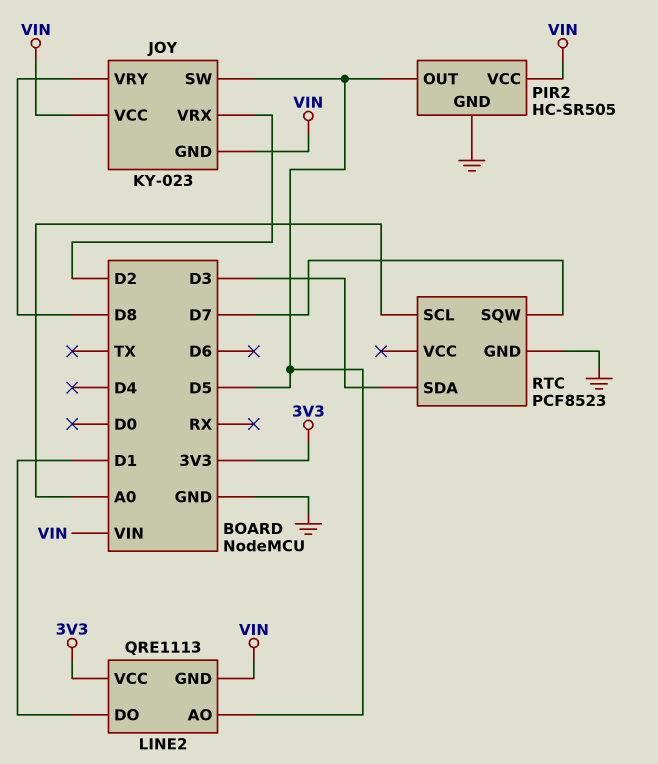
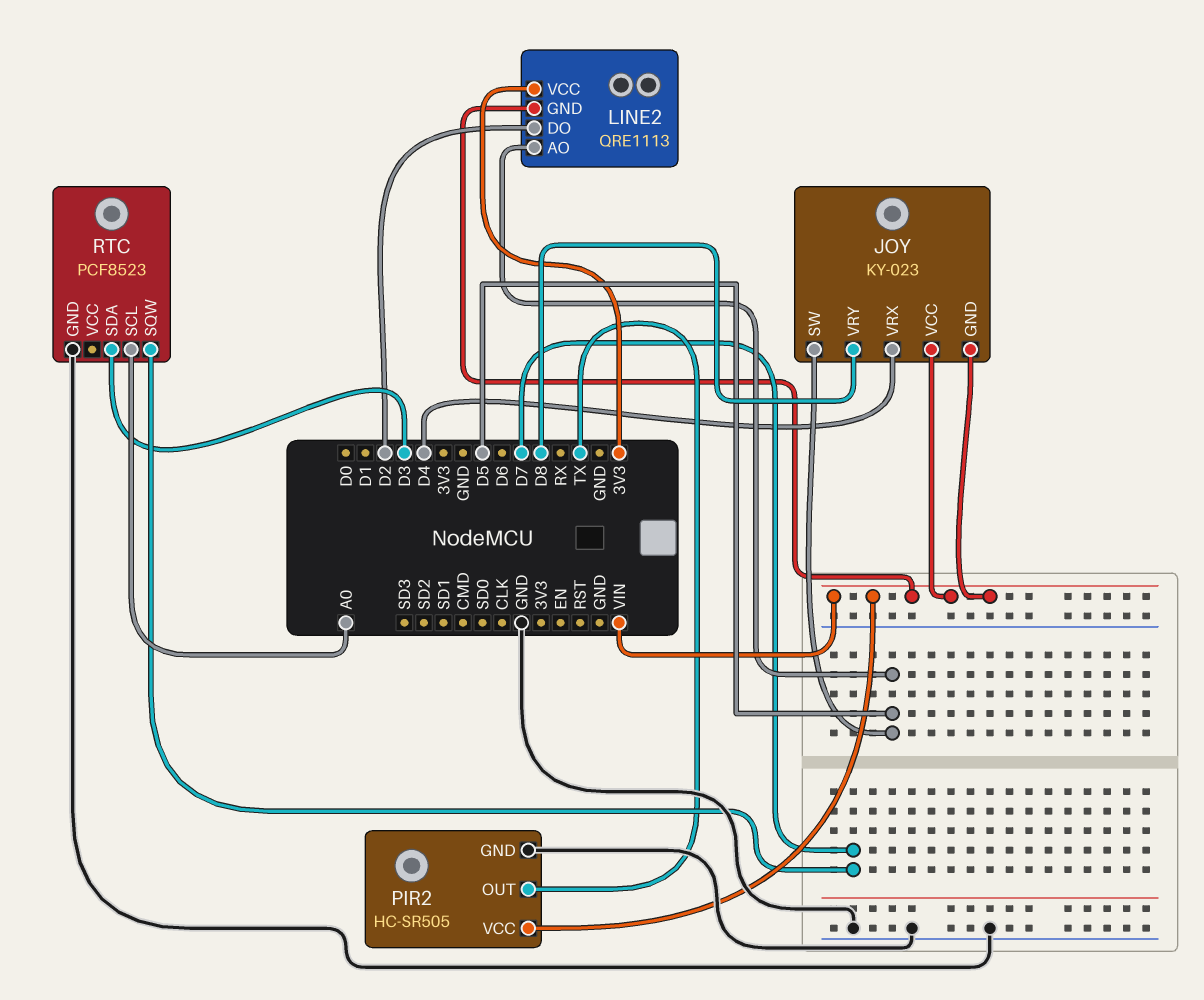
JOY pin VRX: D2 -> D4
LINE2 pin DO: D1 -> D2
PIR2 pin OUT: D5 -> TX

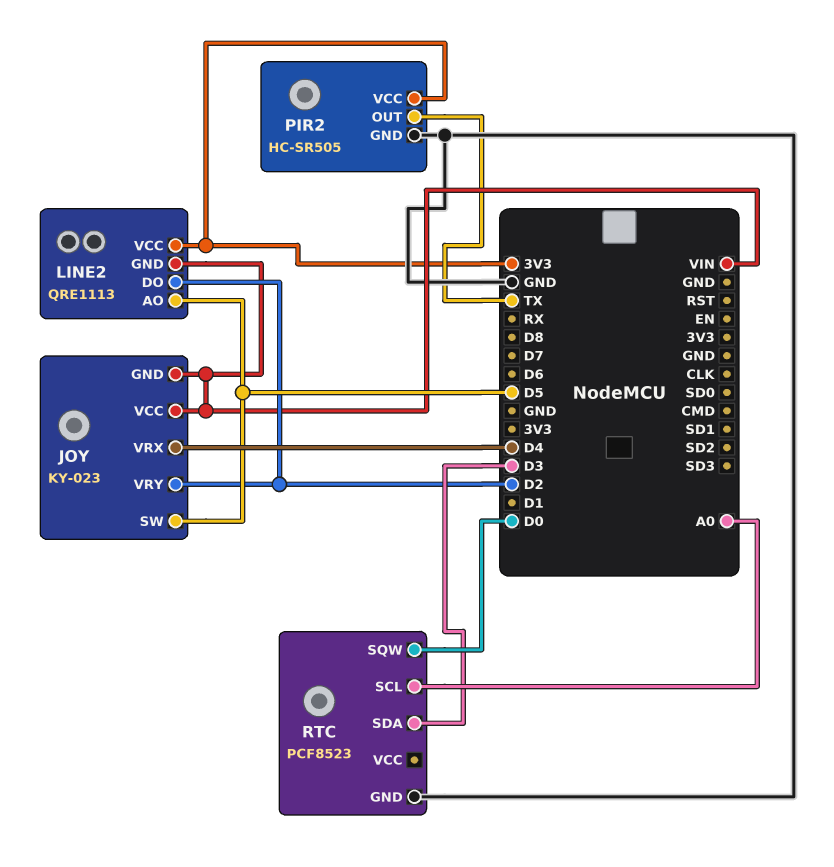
JOY pin VRY: D8 -> D2
PIR2 pin VCC: VIN -> 3V3
RTC pin SQW: D7 -> D0

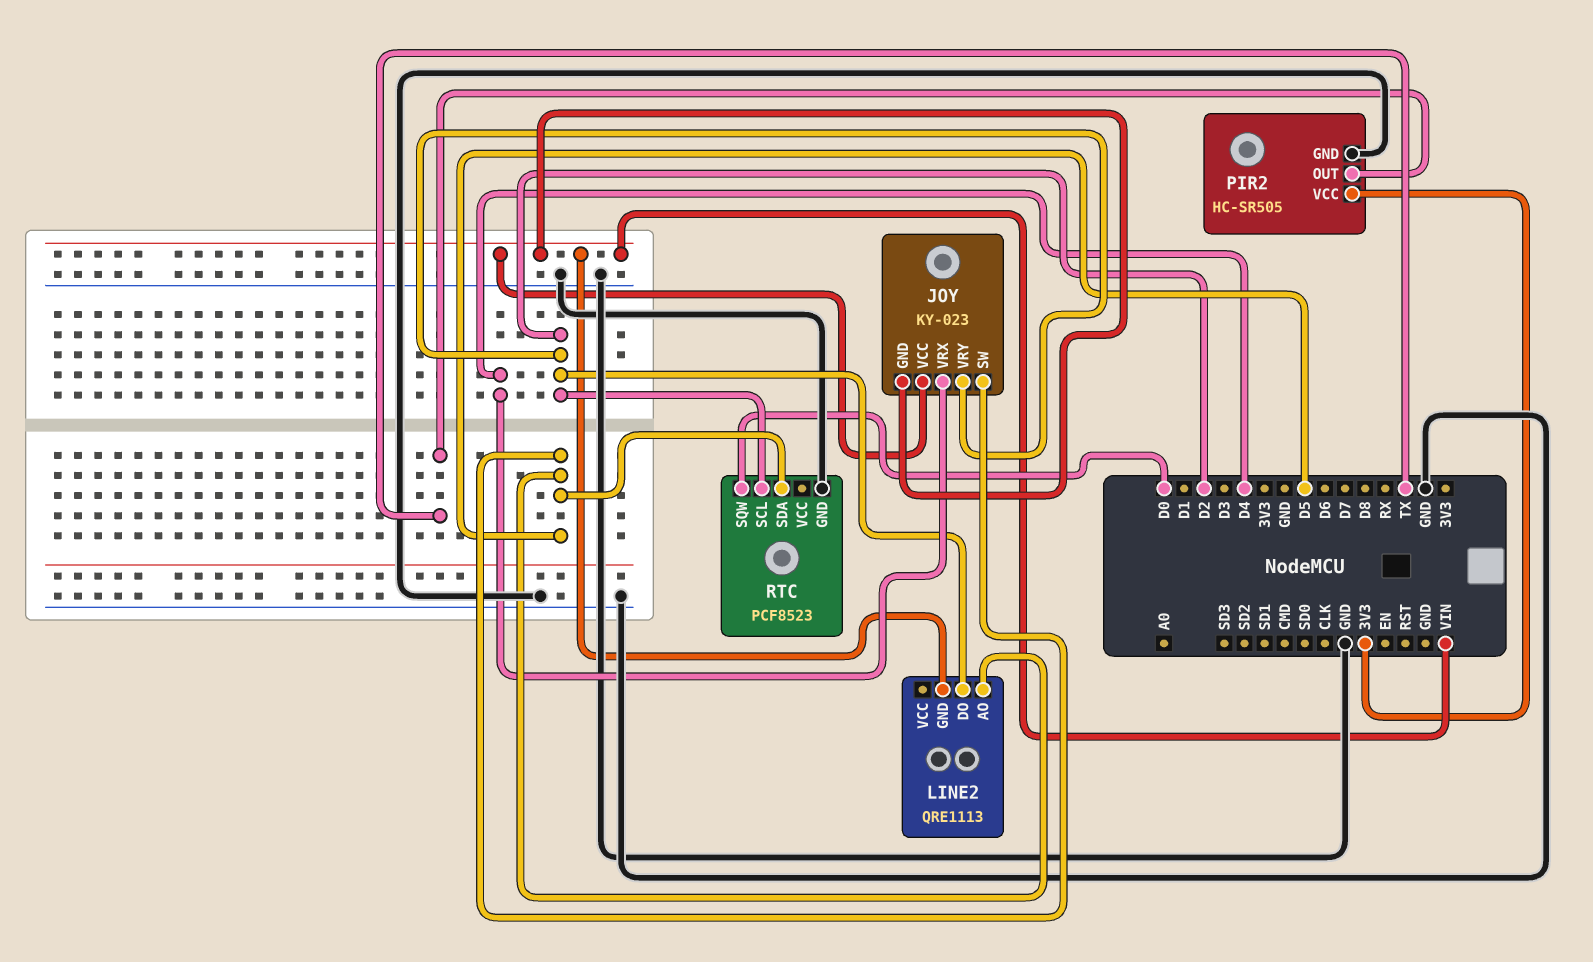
LINE2 pin VCC: 3V3 -> none
RTC pin SCL: A0 -> D2
RTC pin SDA: D3 -> D5

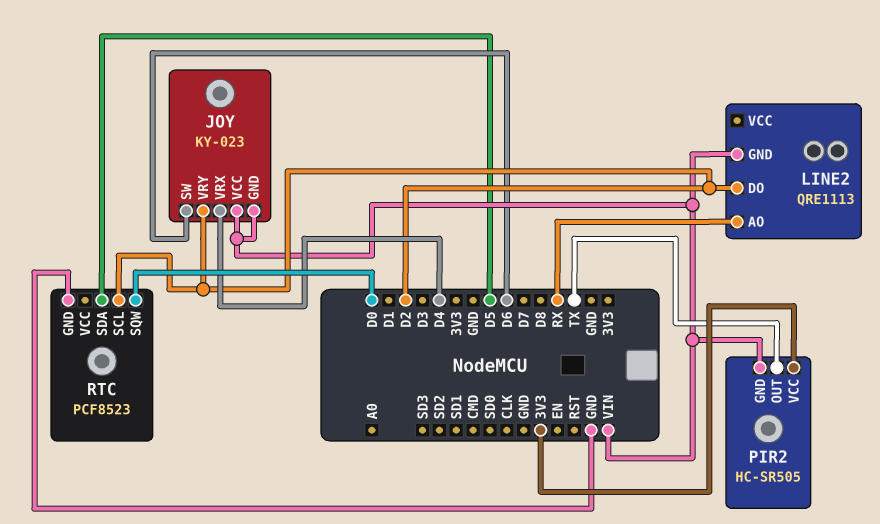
JOY pin SW: D5 -> D6
LINE2 pin AO: D5 -> RX
PIR2 pin GND: GND -> VIN

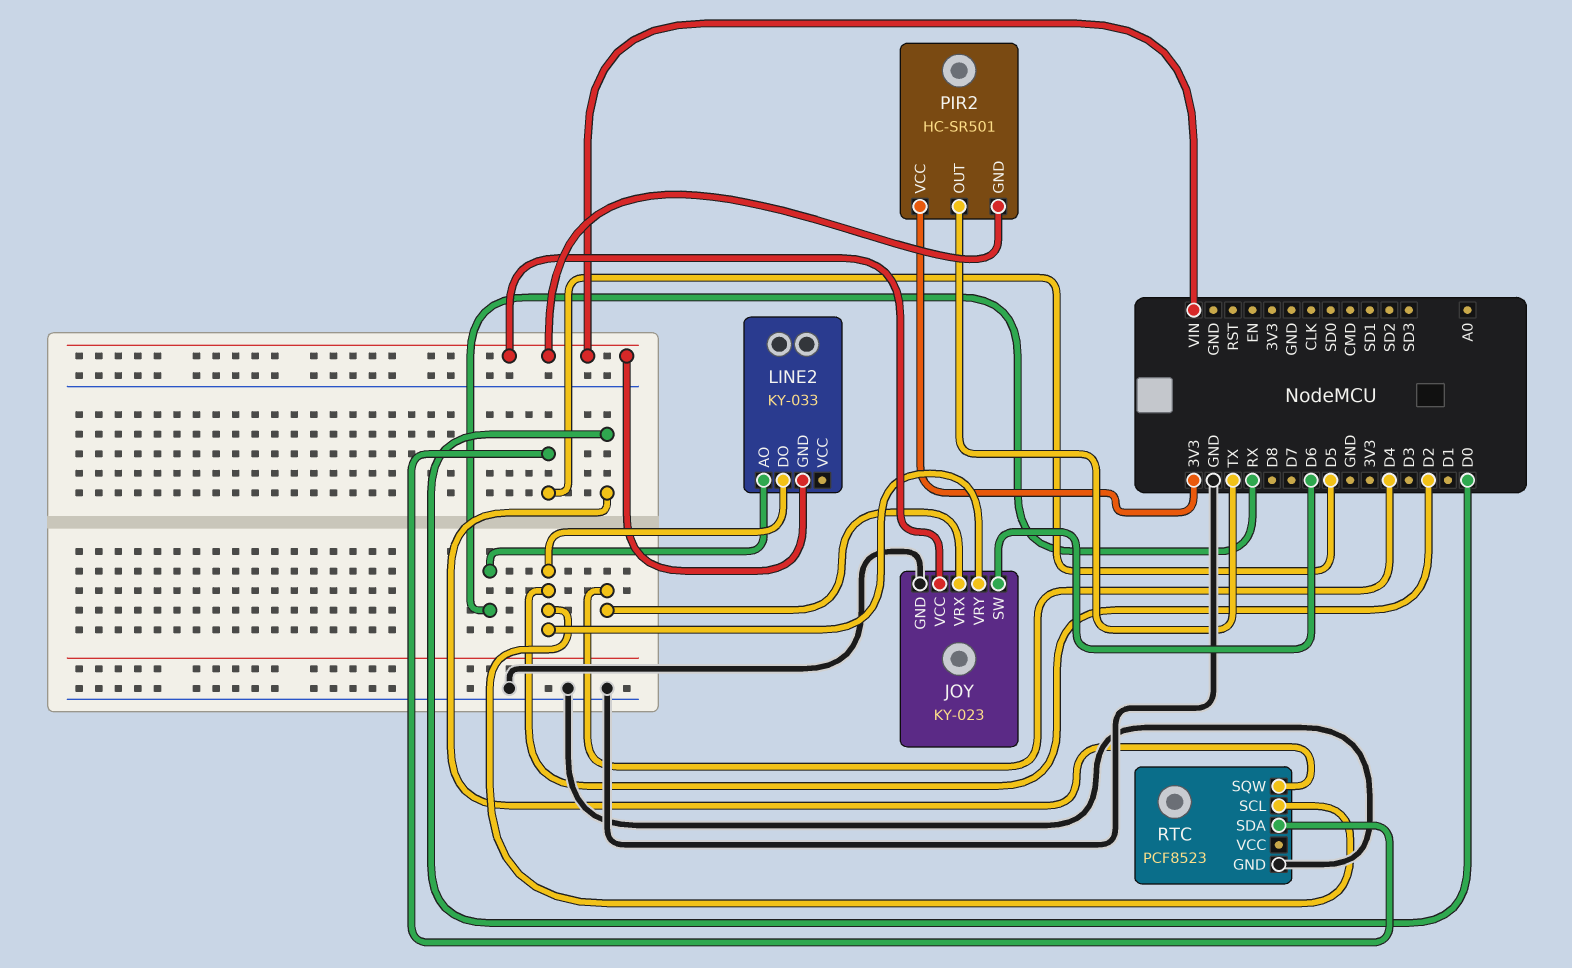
JOY pin GND: VIN -> GND
LINE2: QRE1113 -> KY-033
PIR2: HC-SR505 -> HC-SR501

